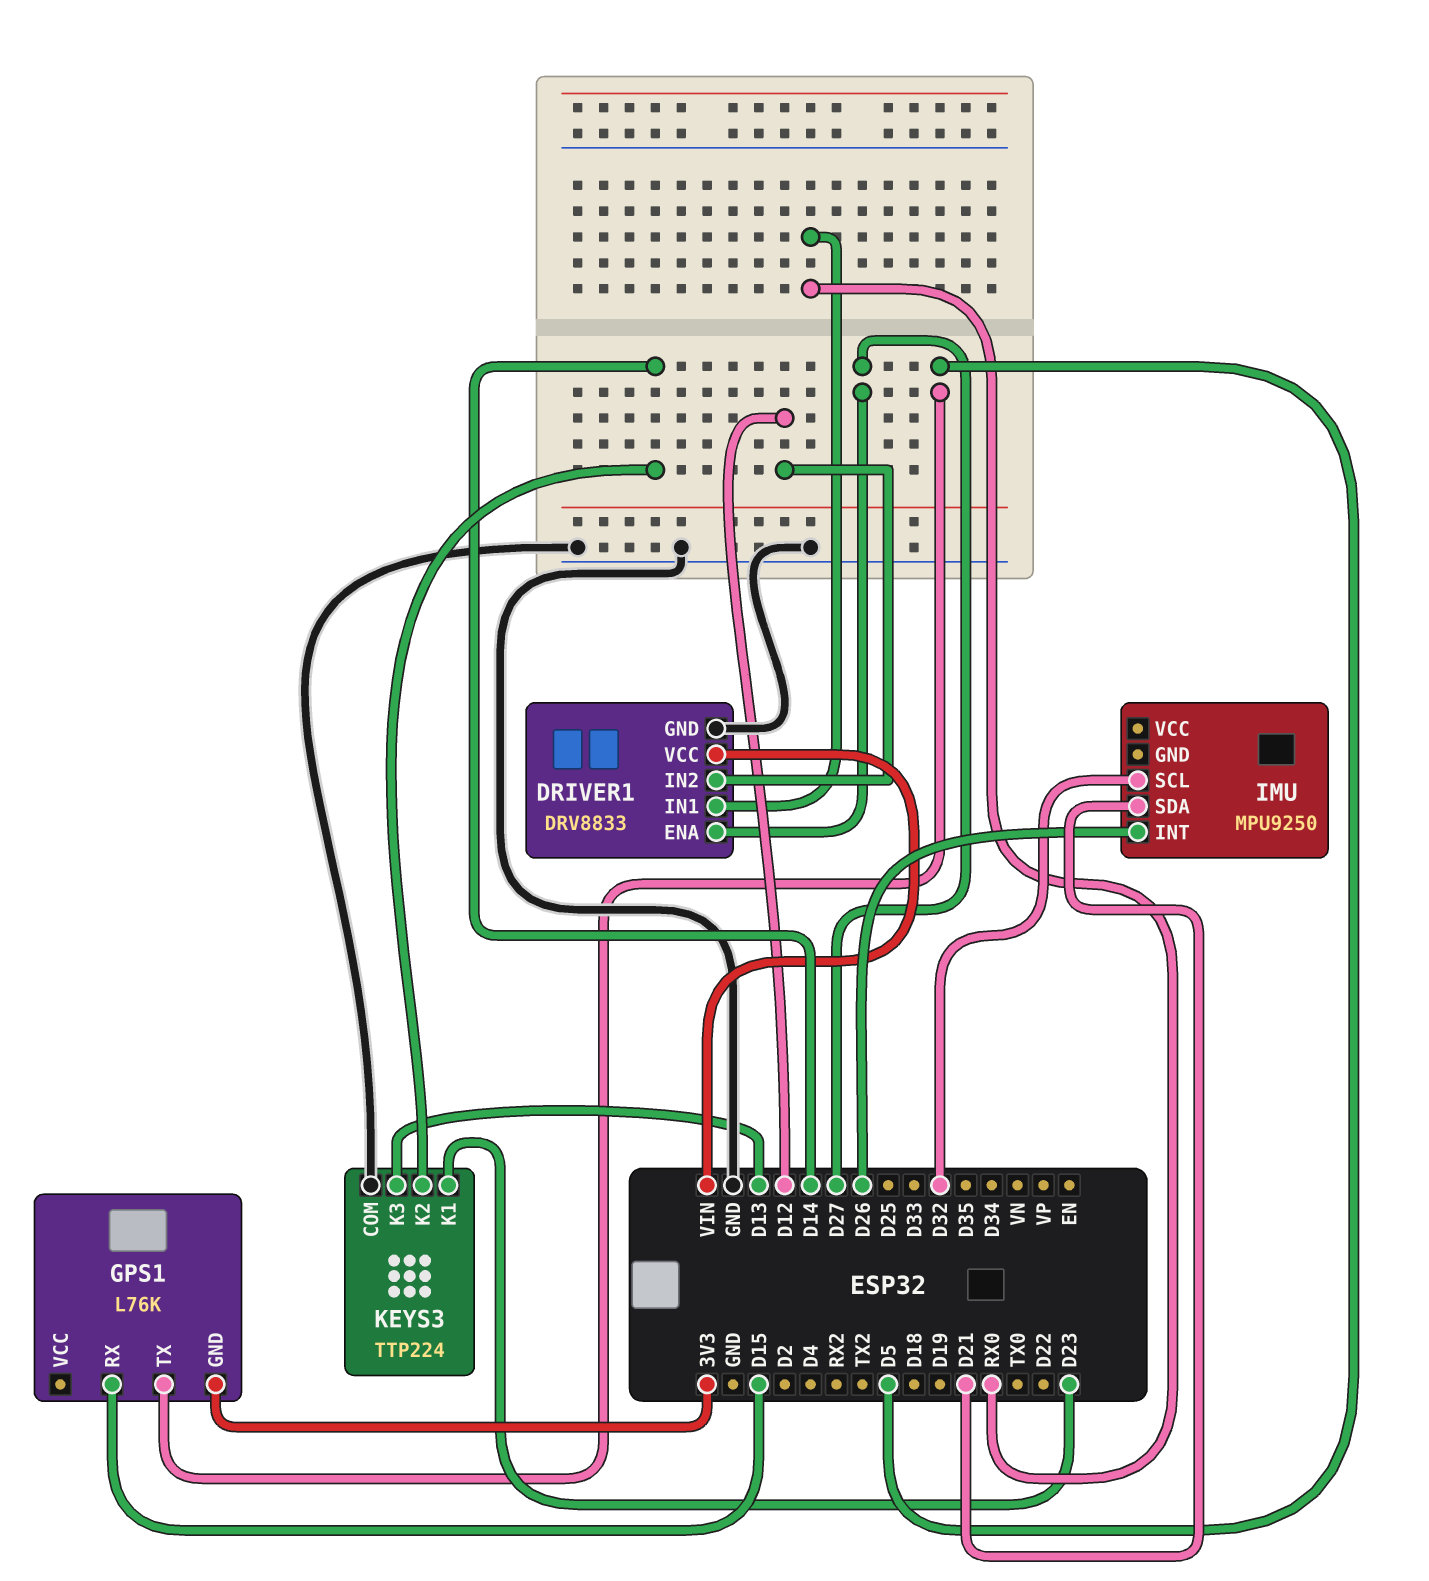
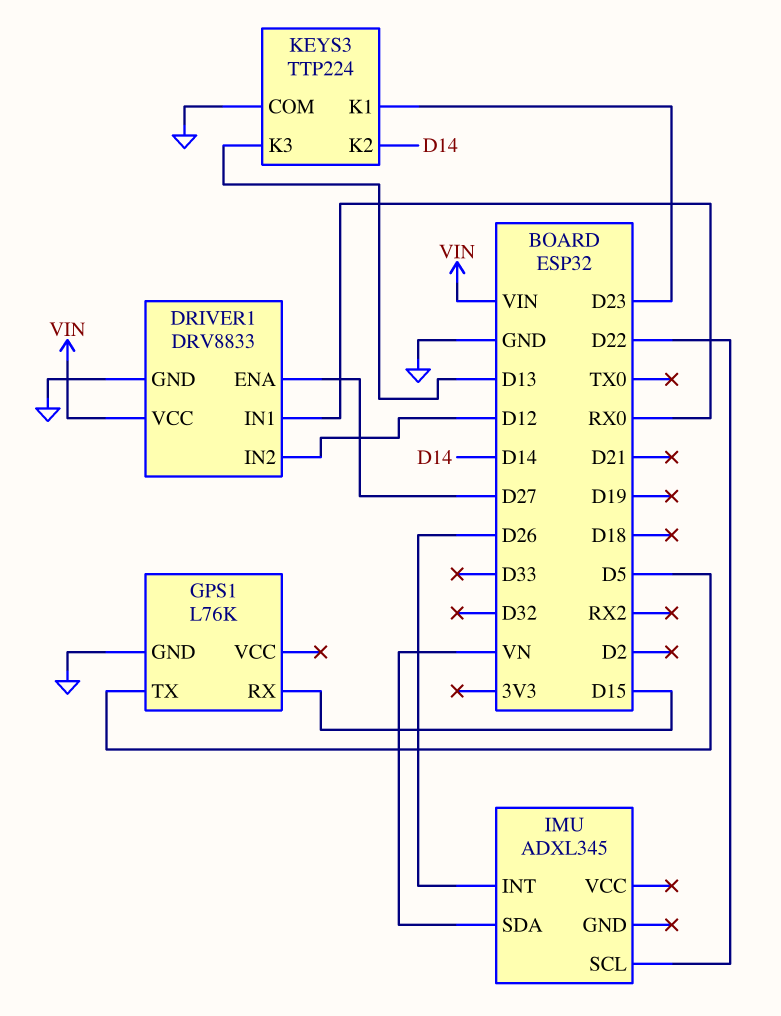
GPS1 pin GND: 3V3 -> GND
IMU: MPU9250 -> ADXL345
IMU pin SCL: D32 -> D22
IMU pin SDA: D21 -> VN

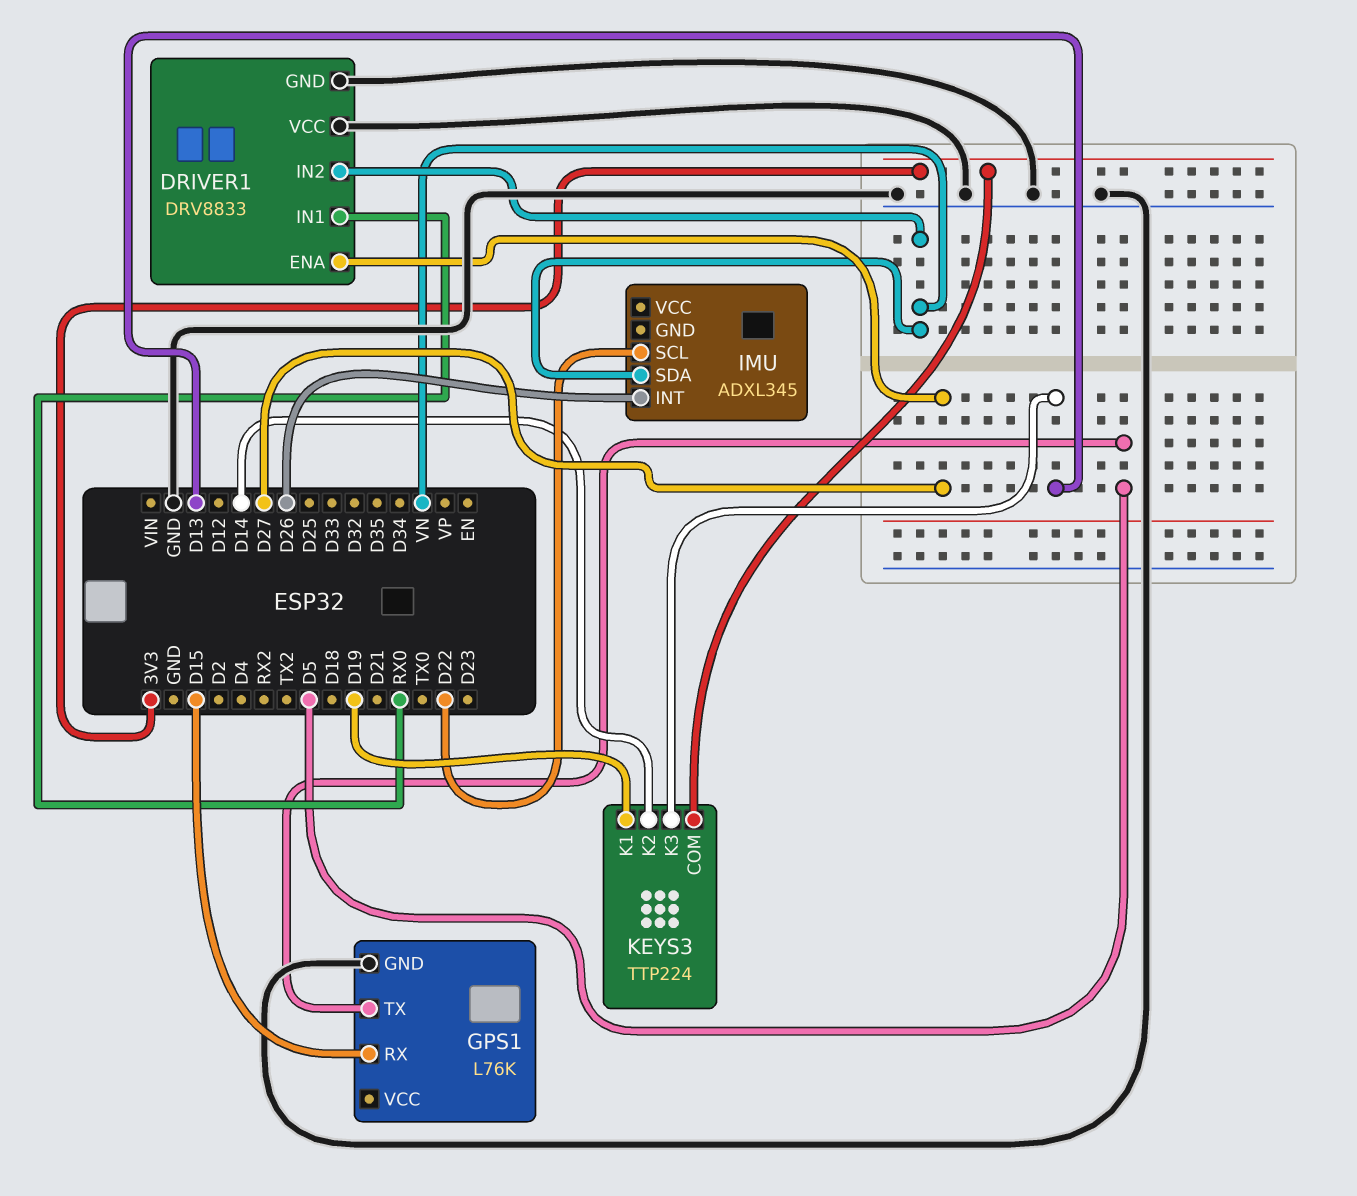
DRIVER1 pin IN2: D12 -> VN
DRIVER1 pin VCC: VIN -> GND
KEYS3 pin COM: GND -> 3V3
KEYS3 pin K1: D23 -> D19

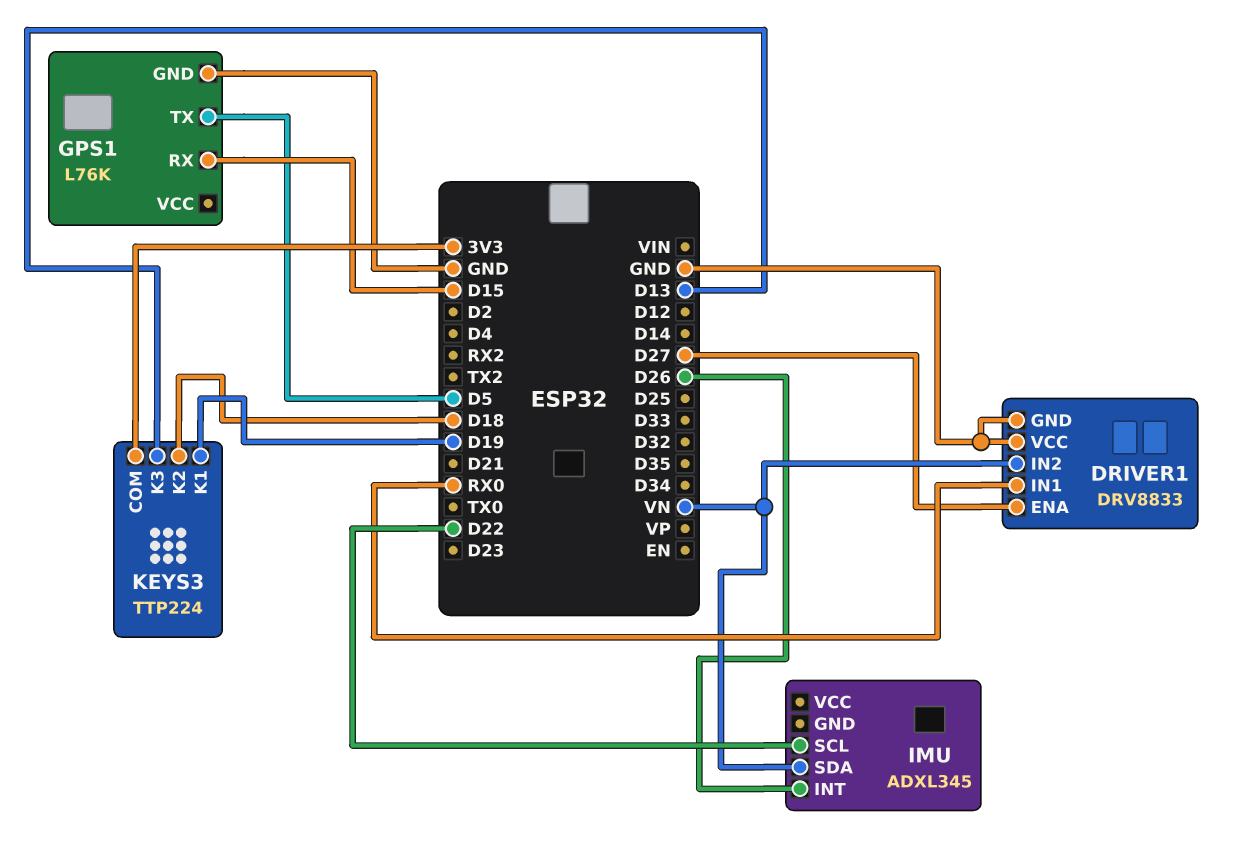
KEYS3 pin K2: D14 -> D18

